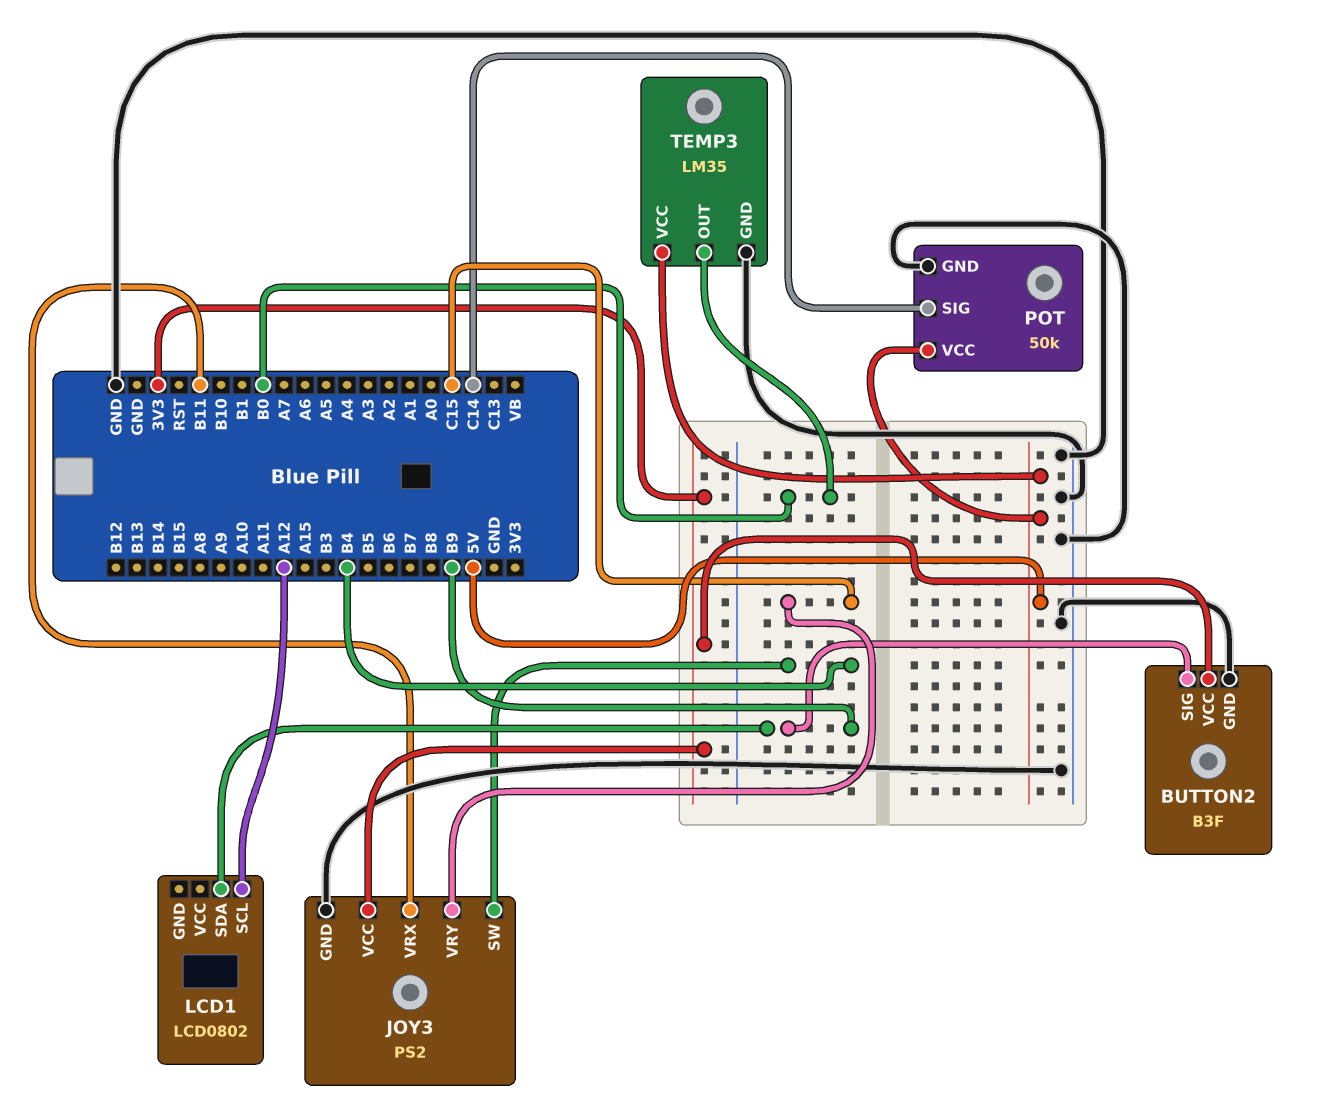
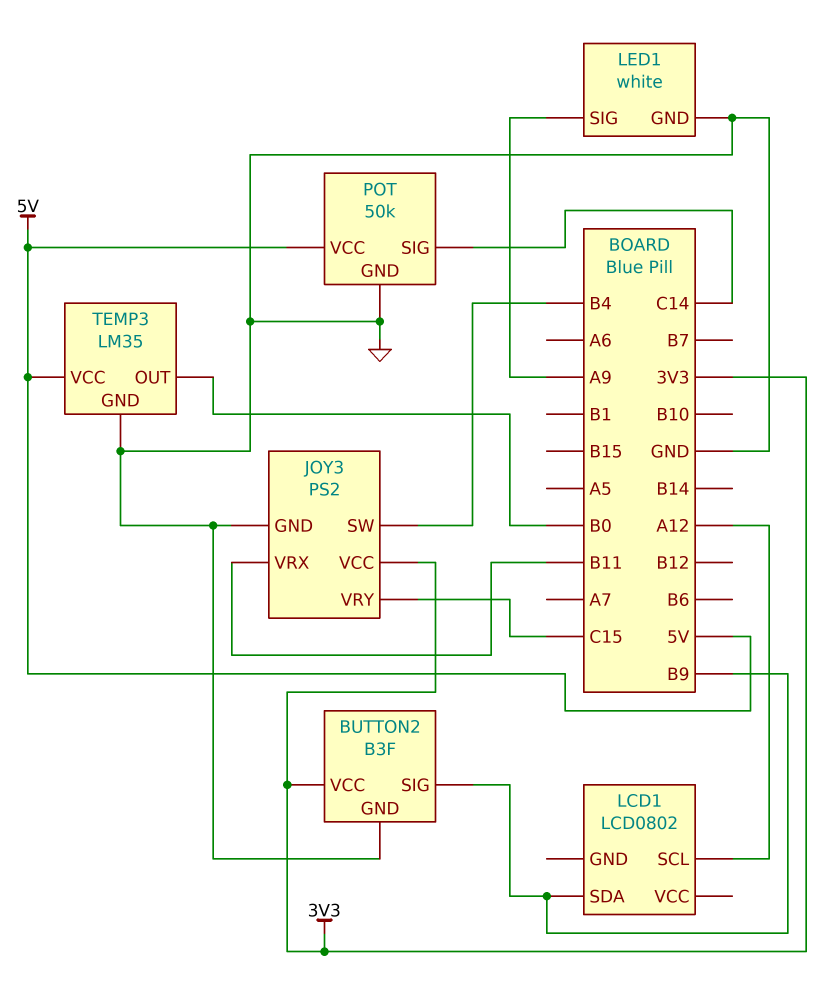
LED1: none -> white
LED1 pin GND: none -> GND
LED1 pin SIG: none -> A9

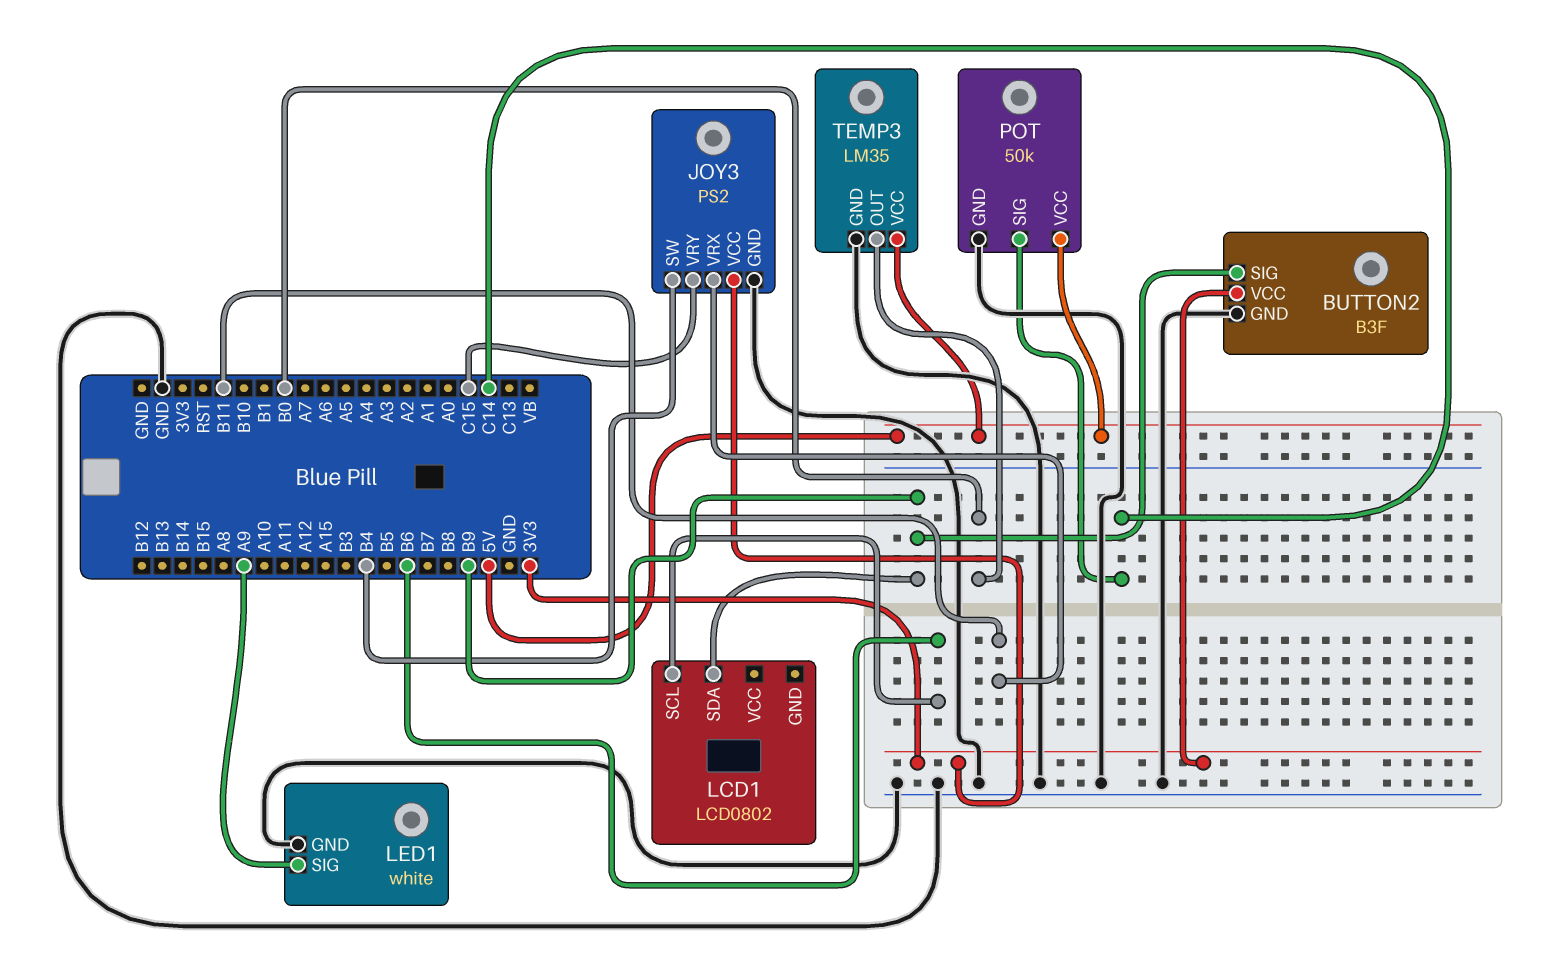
LCD1 pin SCL: A12 -> B6

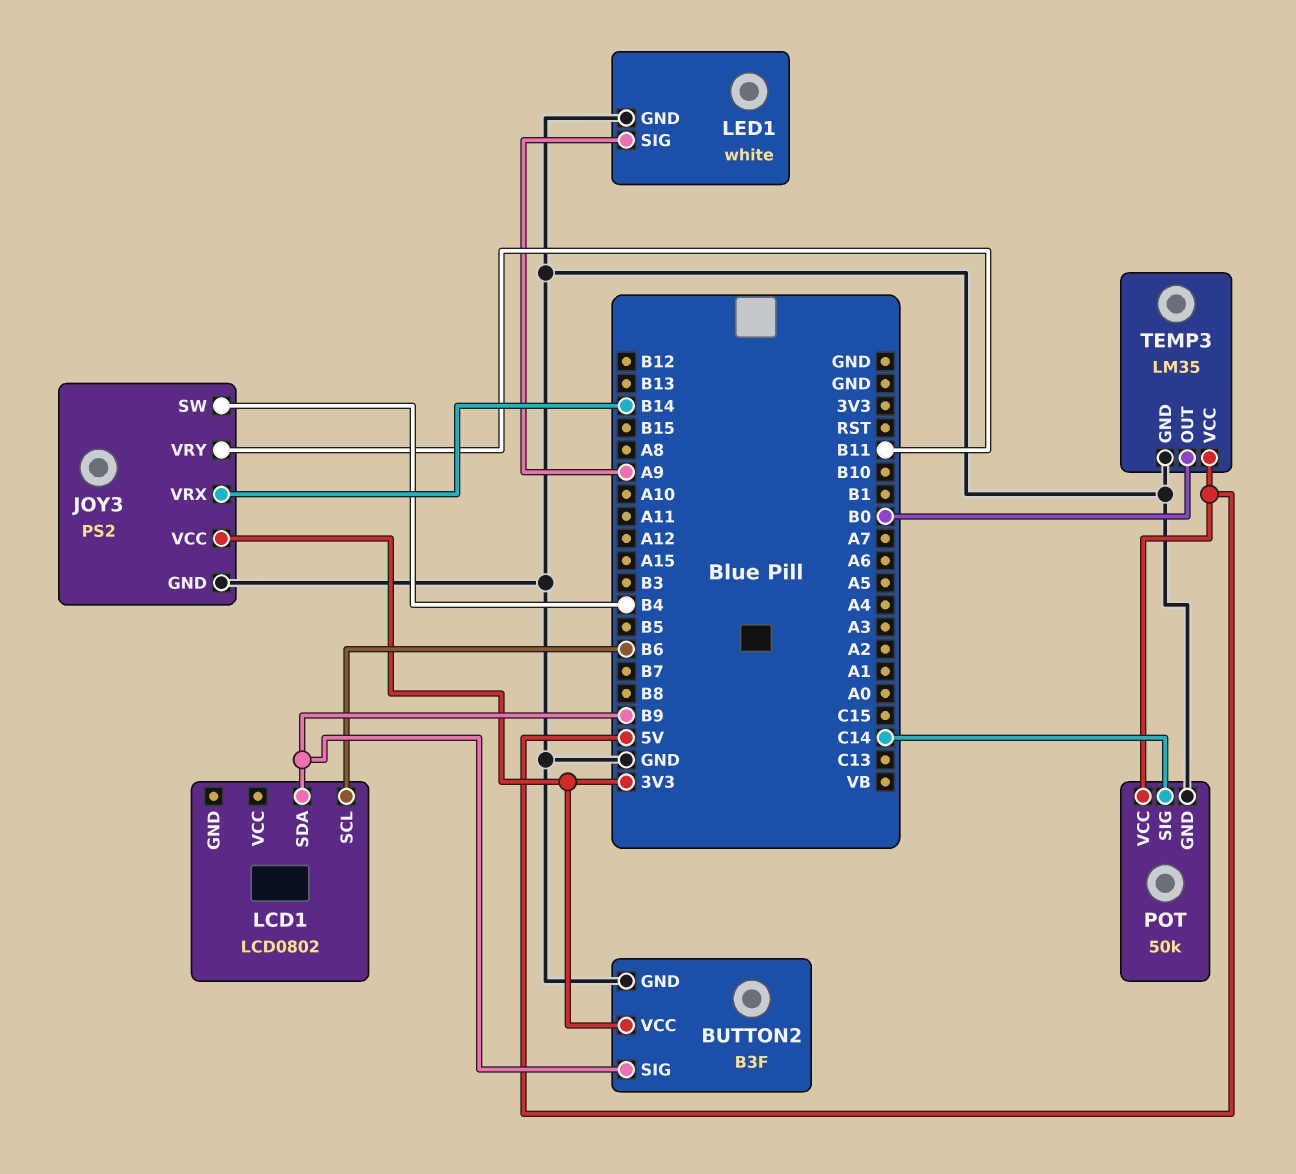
JOY3 pin VRX: B11 -> B14
JOY3 pin VRY: C15 -> B11

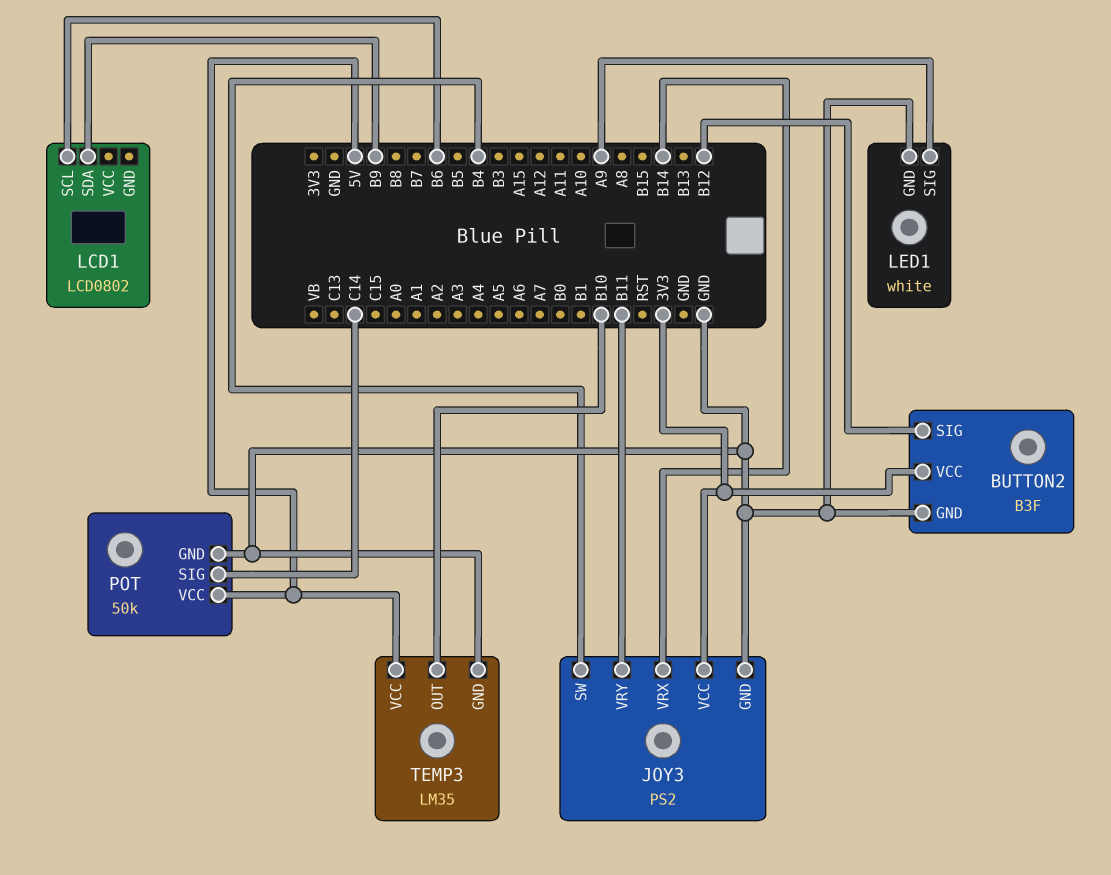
BUTTON2 pin SIG: B9 -> B12
TEMP3 pin OUT: B0 -> B10

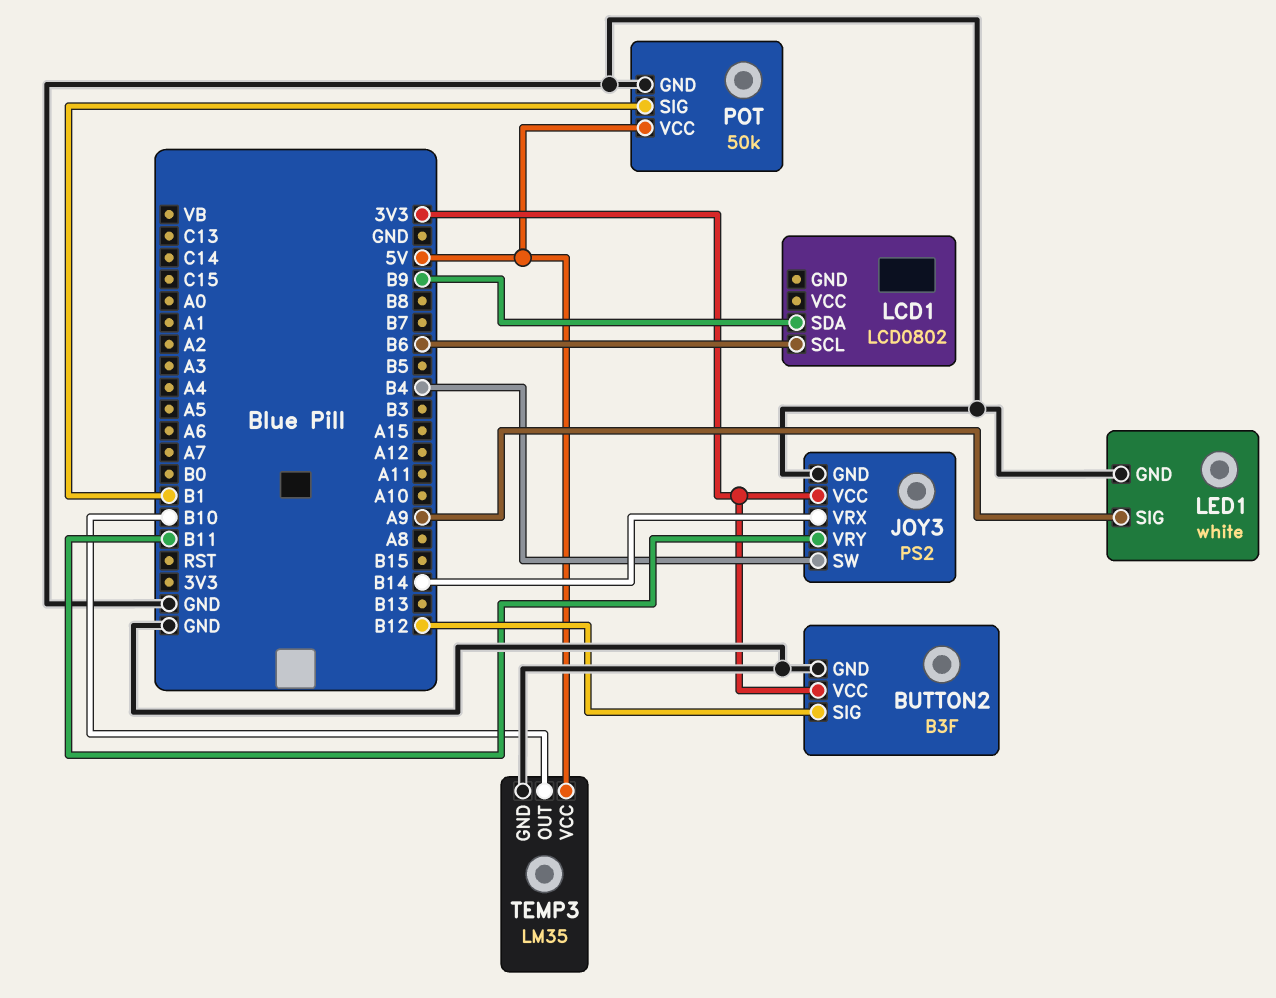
POT pin SIG: C14 -> B1

